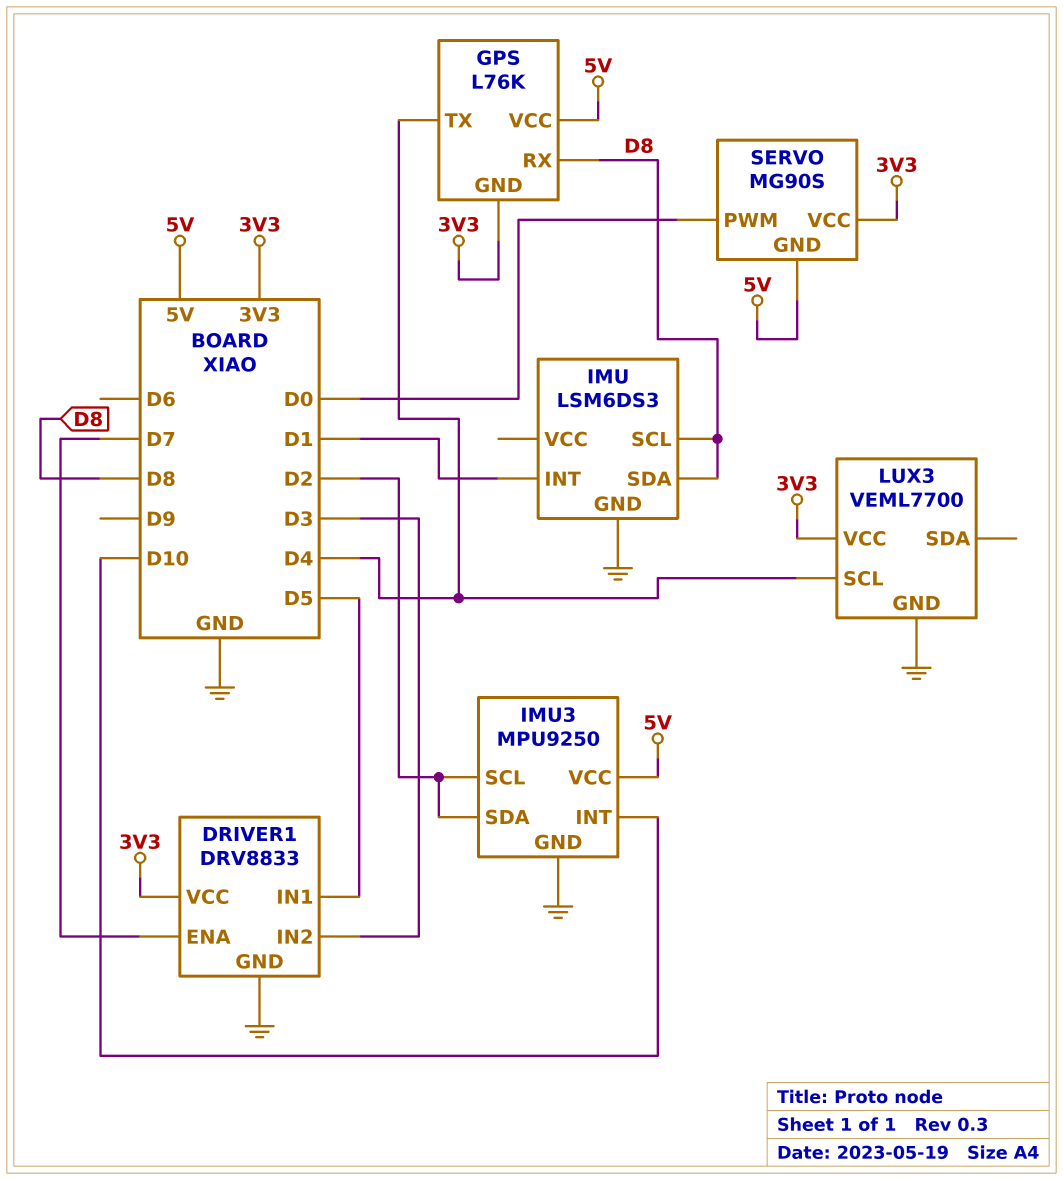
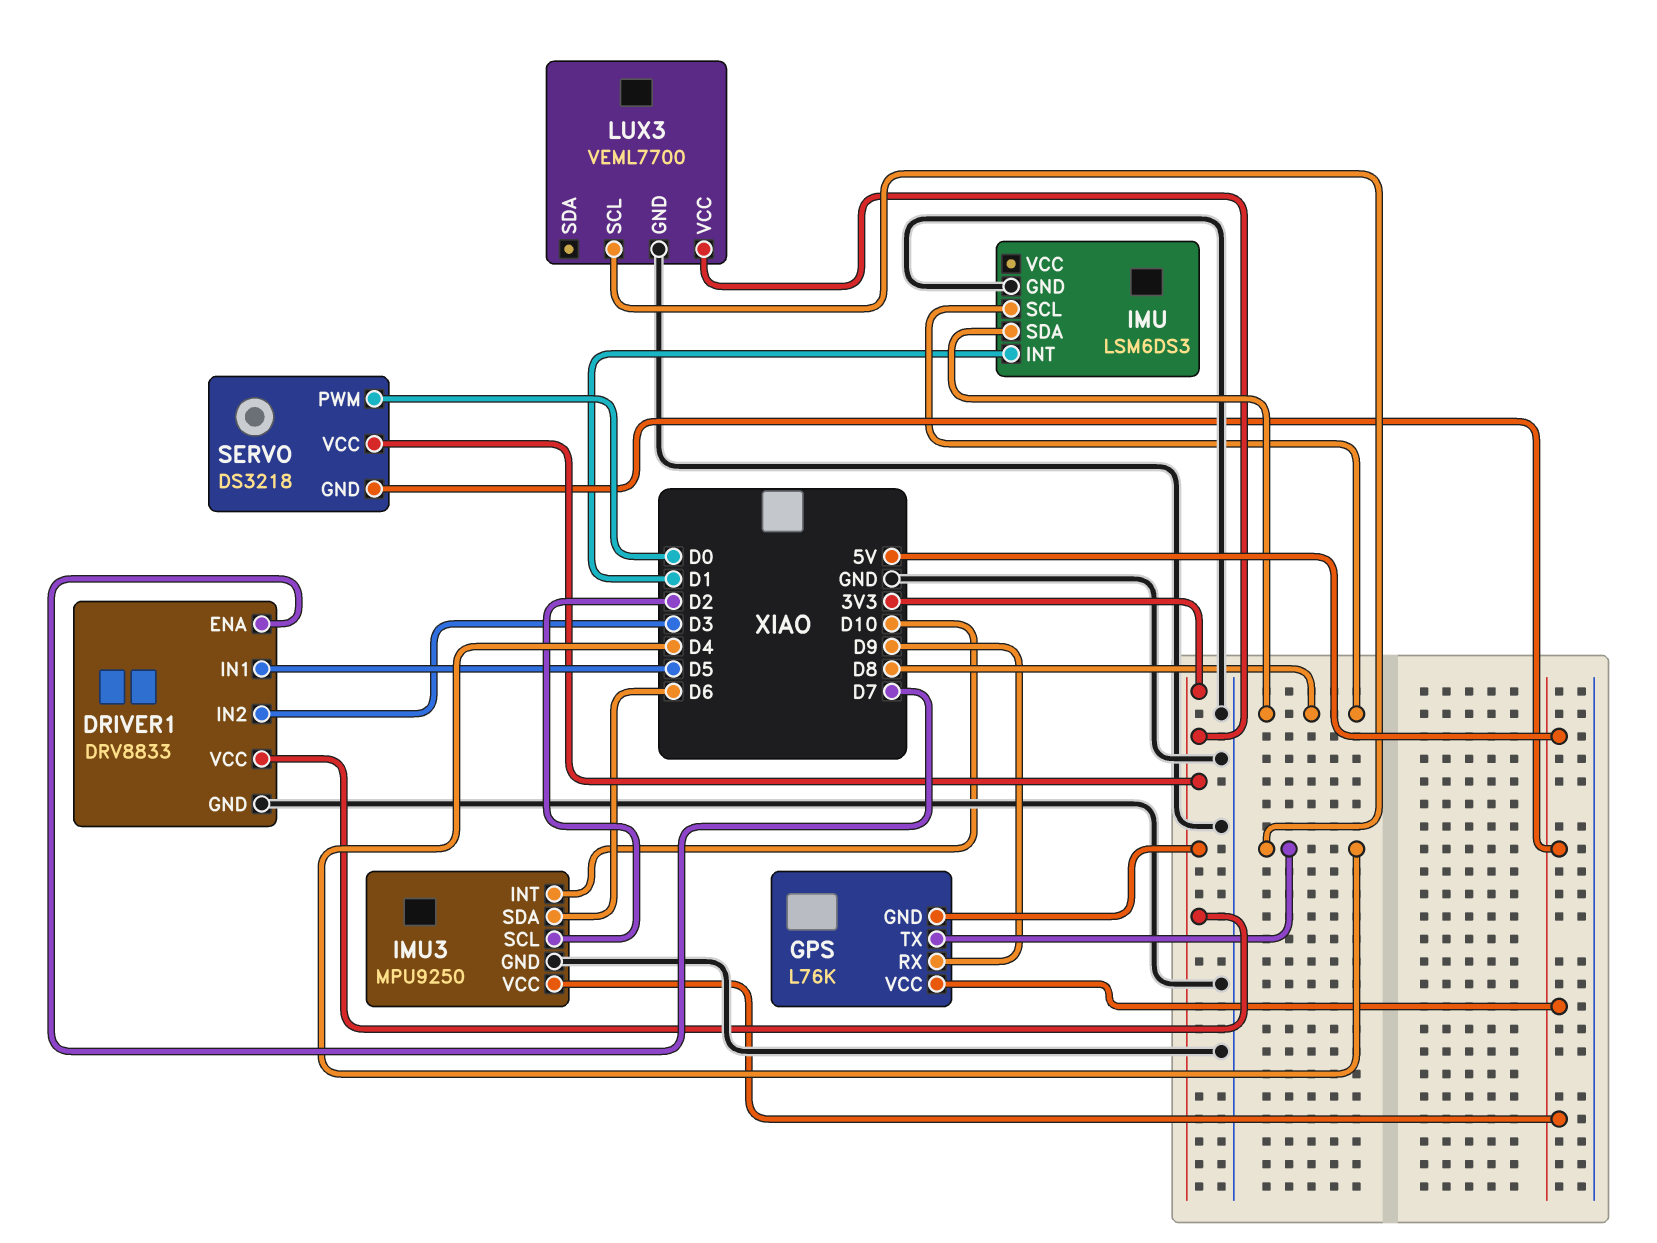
GPS pin RX: D8 -> D9
IMU3 pin SDA: D2 -> D6
SERVO: MG90S -> DS3218

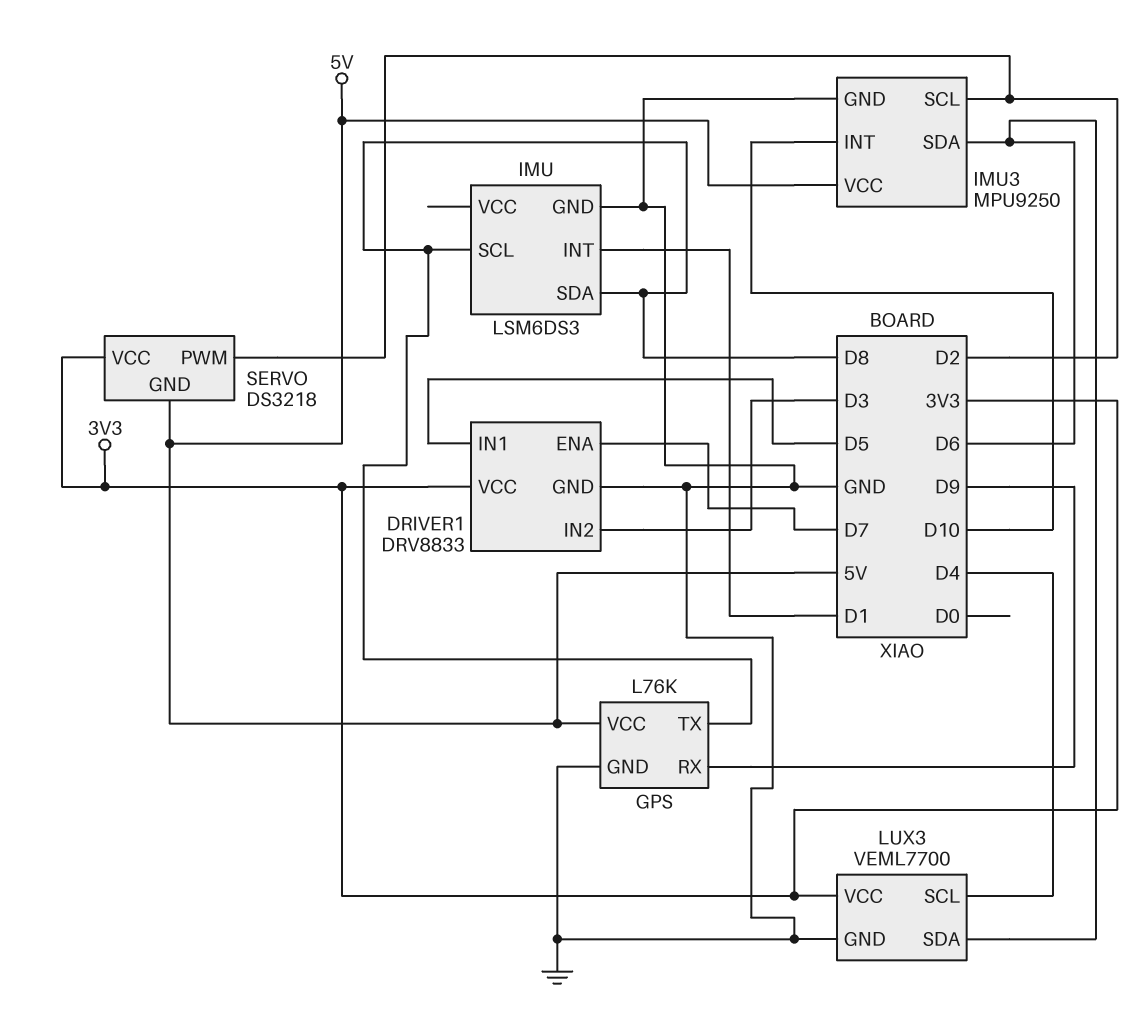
GPS pin GND: 3V3 -> GND
GPS pin TX: D4 -> D8
LUX3 pin SDA: none -> D6
SERVO pin PWM: D0 -> D2

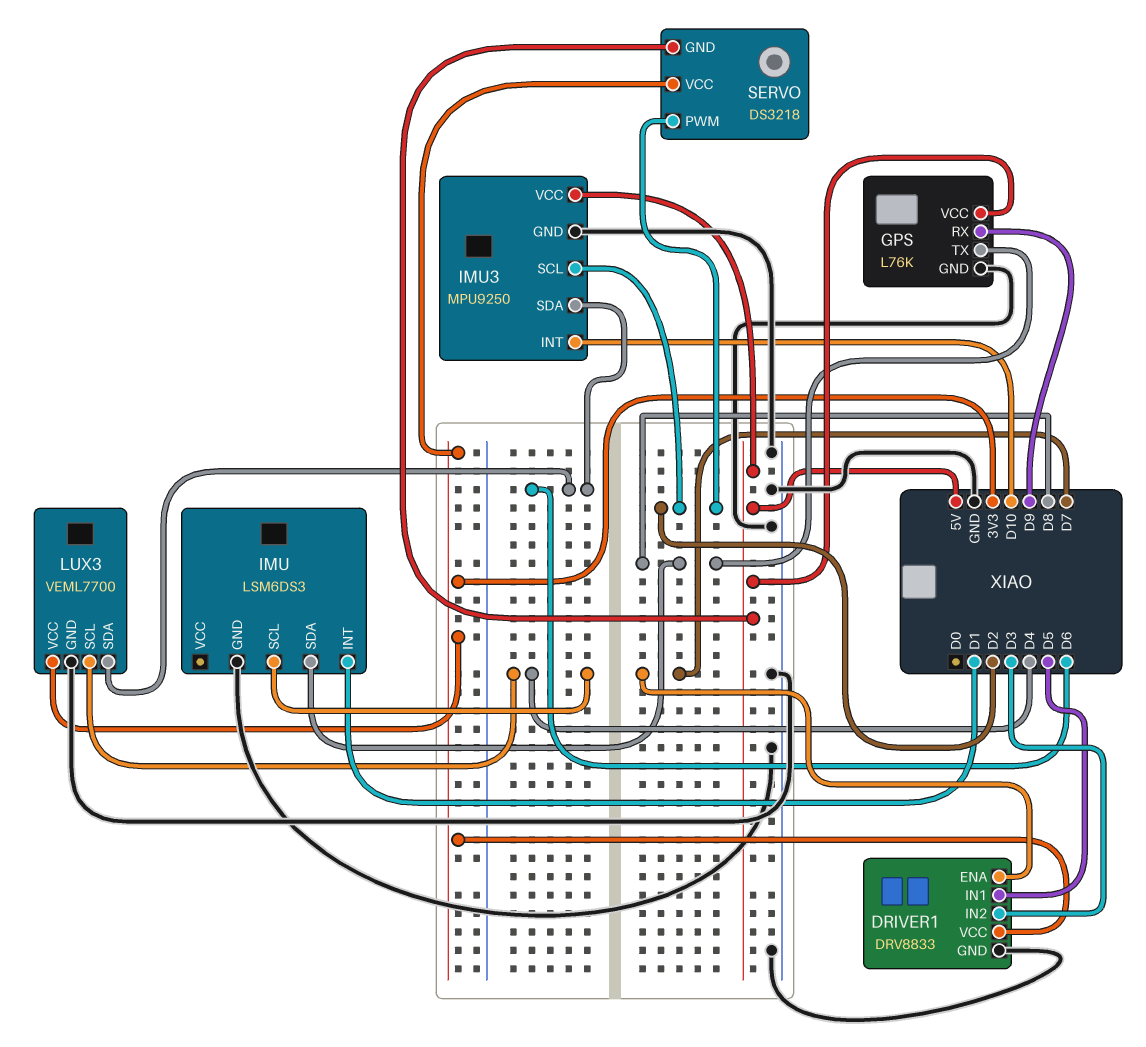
IMU pin SCL: D8 -> D4

